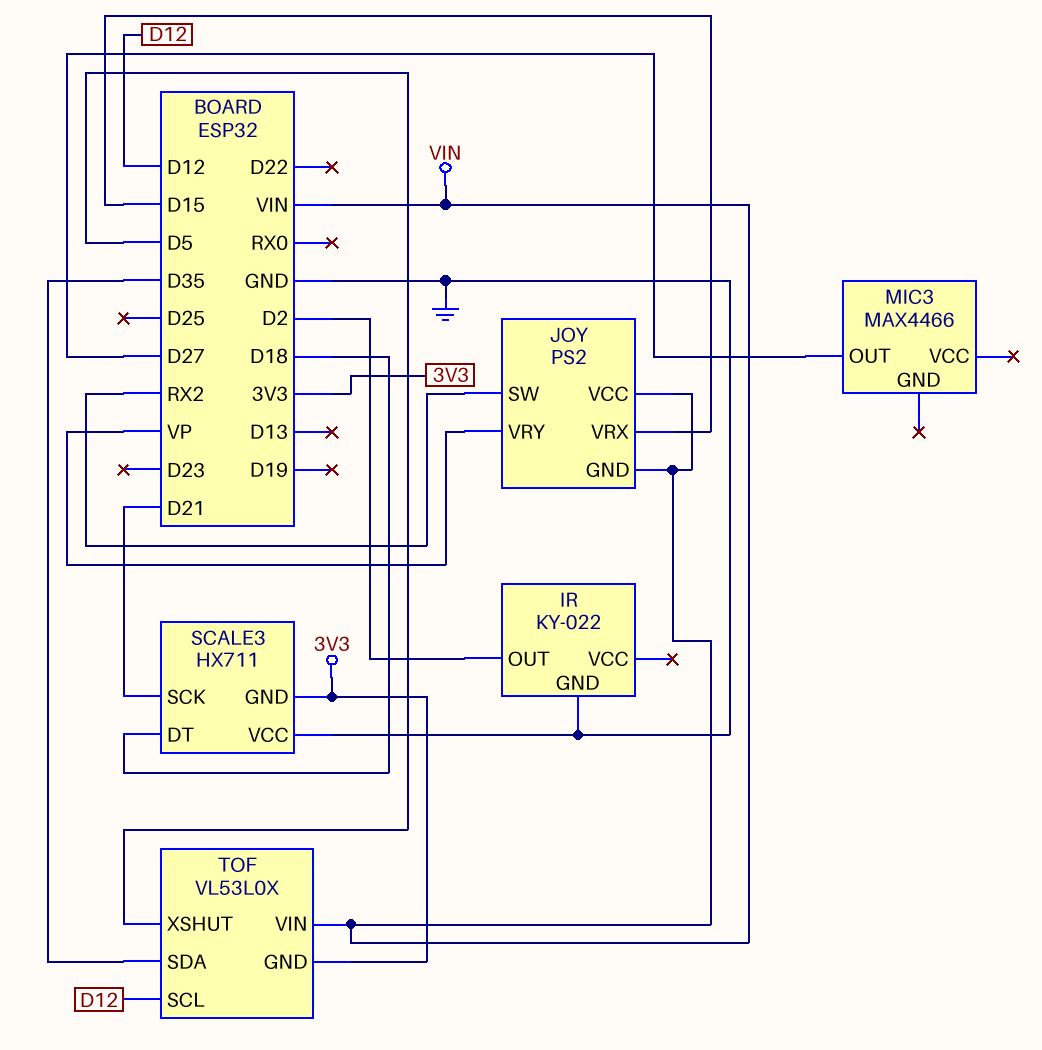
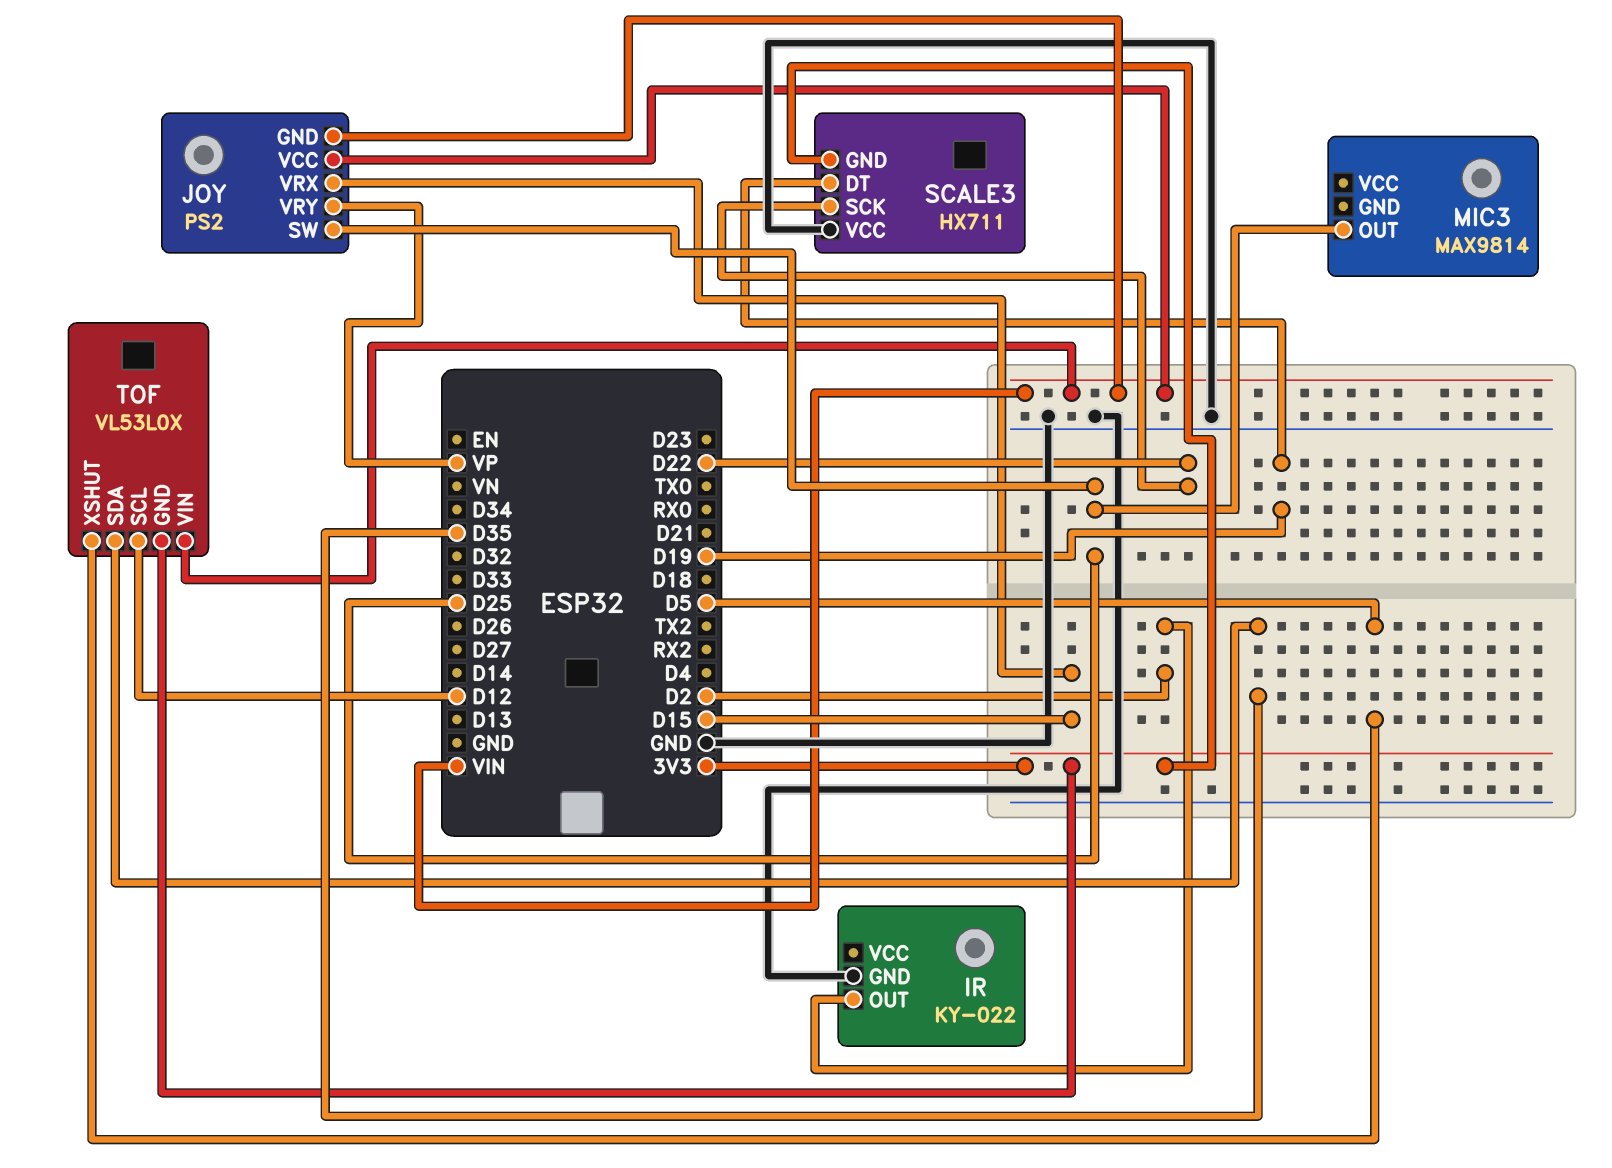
JOY pin SW: RX2 -> D25
MIC3: MAX4466 -> MAX9814
MIC3 pin OUT: D27 -> D25
SCALE3 pin DT: D18 -> D19
SCALE3 pin SCK: D21 -> D22

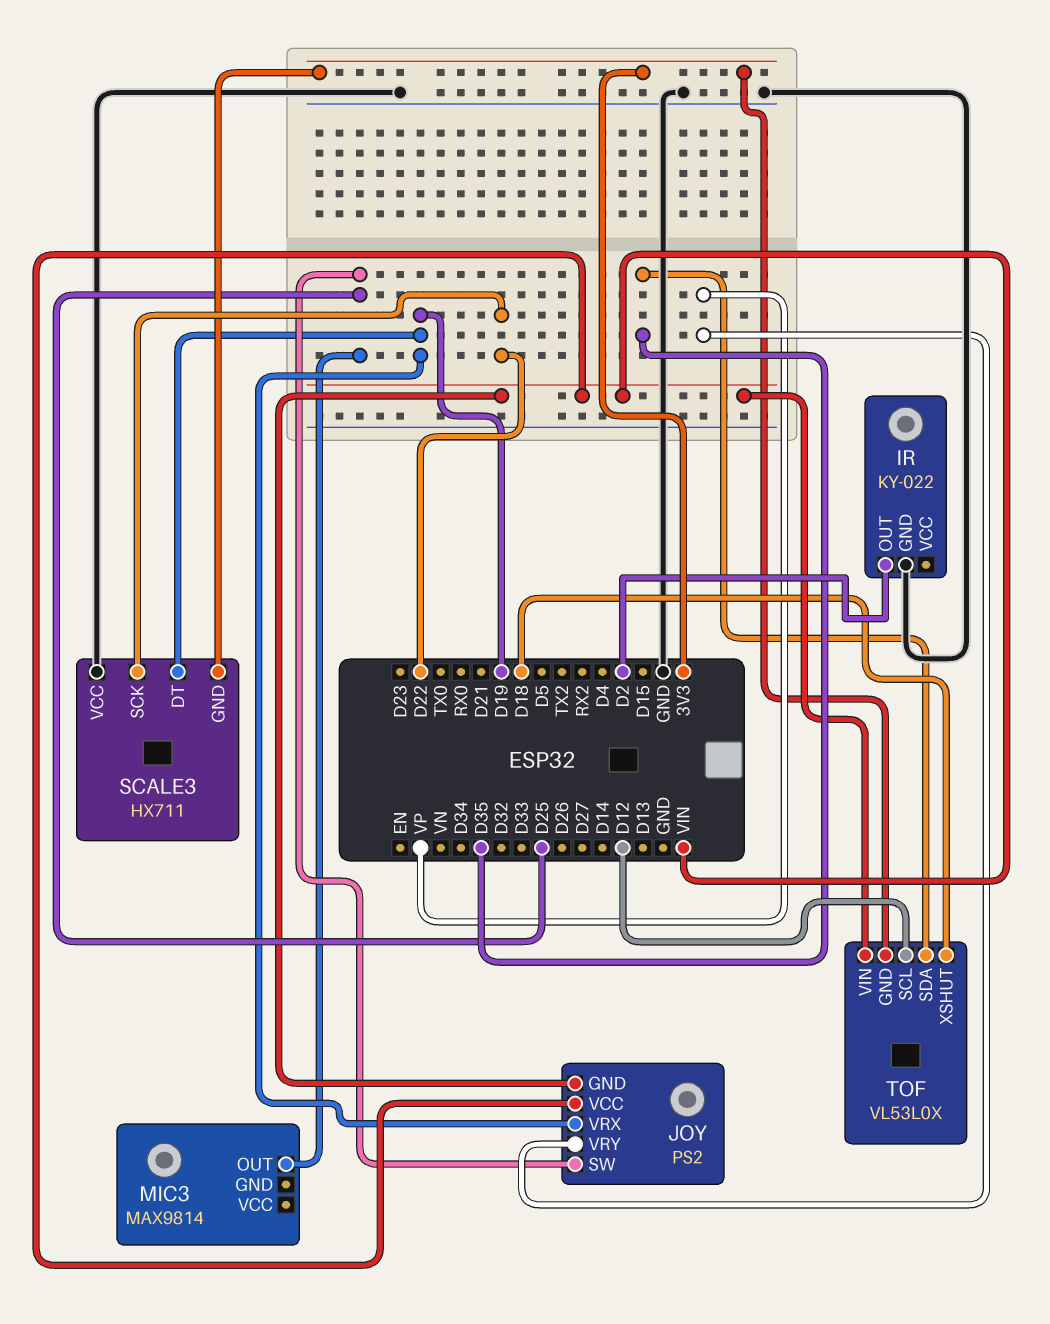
JOY pin VRX: D15 -> D19
TOF pin XSHUT: D5 -> D18

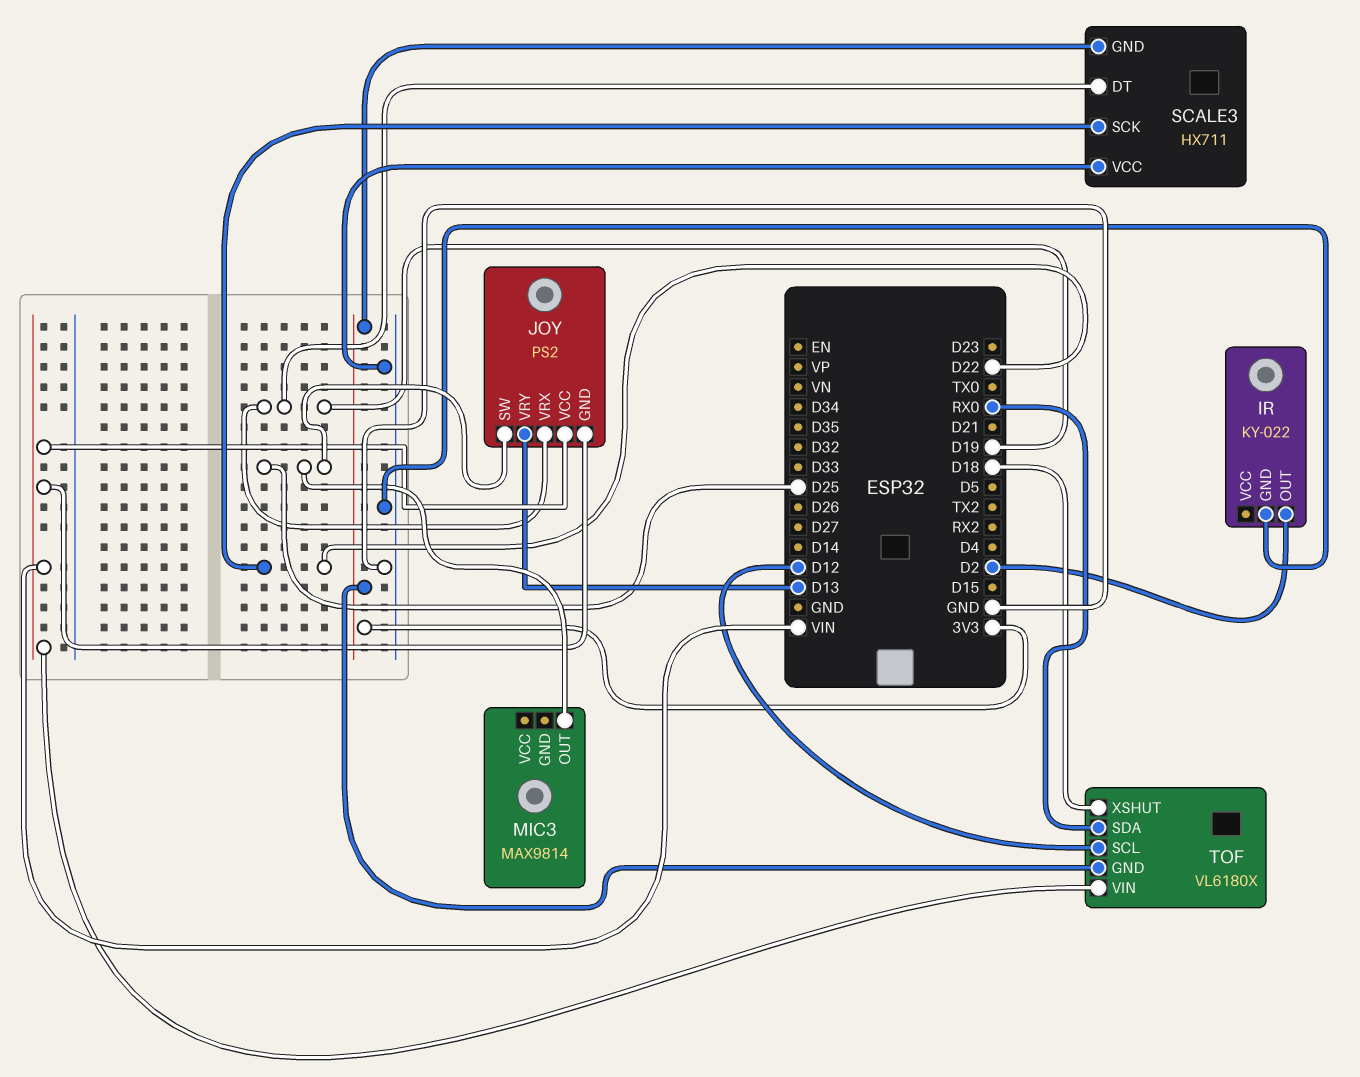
JOY pin VRY: VP -> D13
TOF: VL53L0X -> VL6180X
TOF pin SDA: D35 -> RX0

